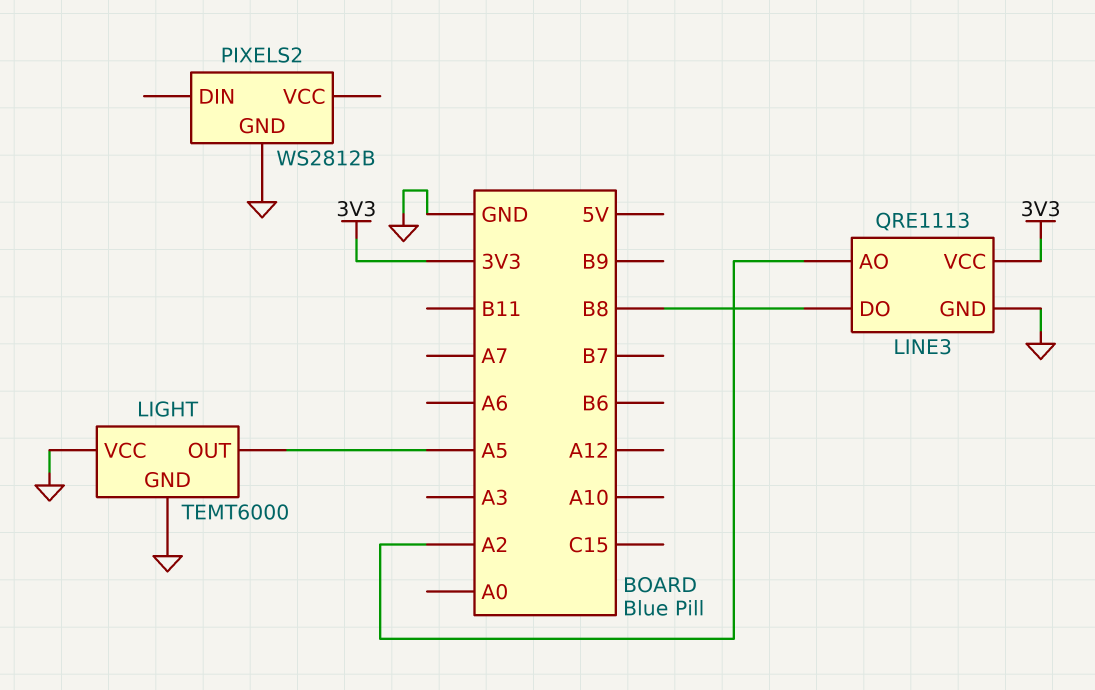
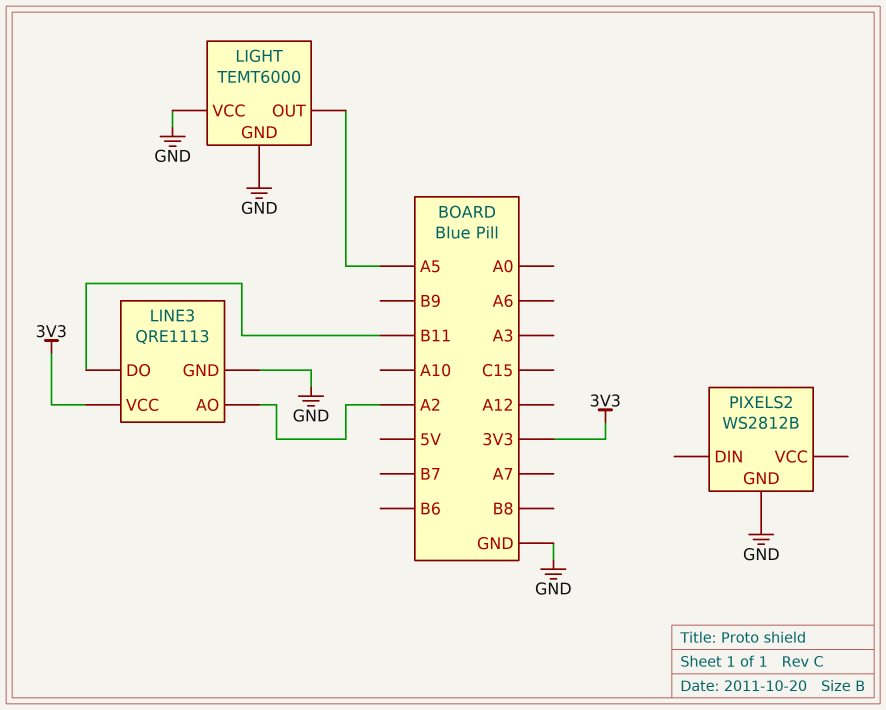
LINE3 pin DO: B8 -> B11

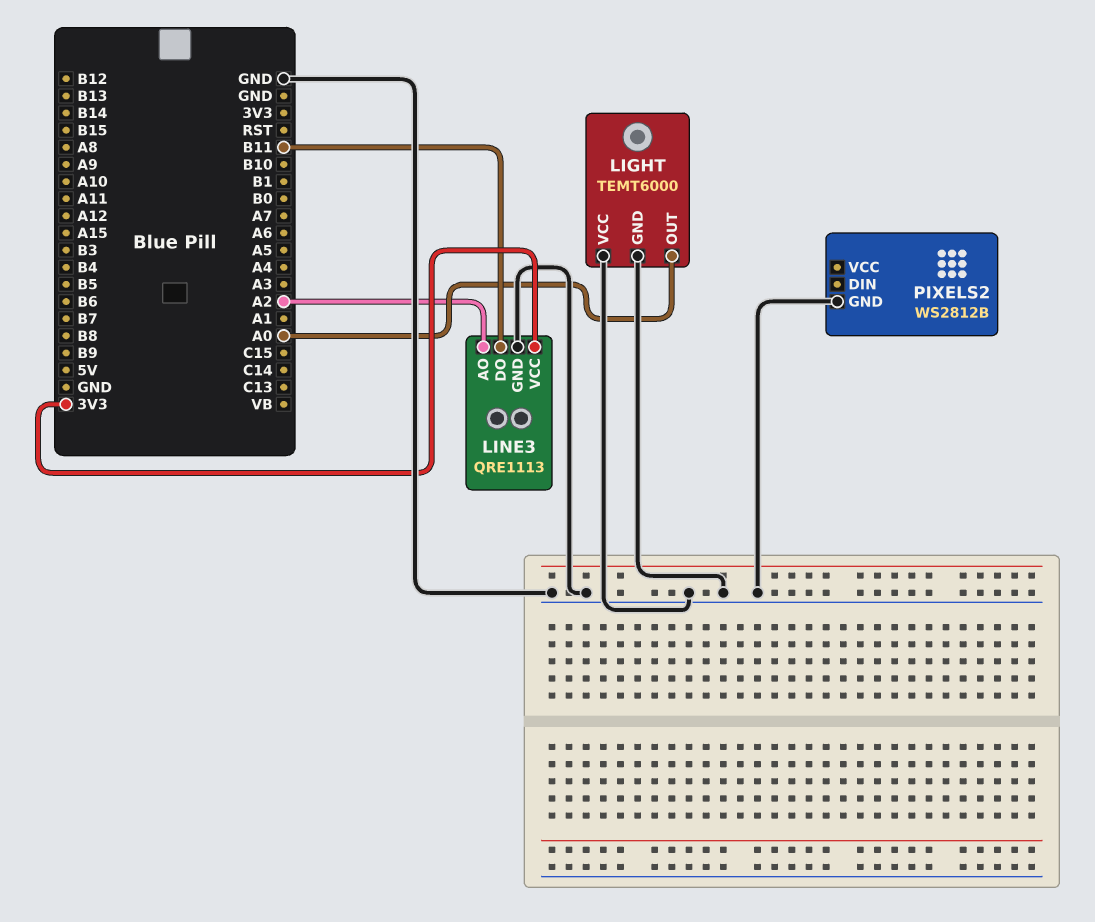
LIGHT pin OUT: A5 -> A0

